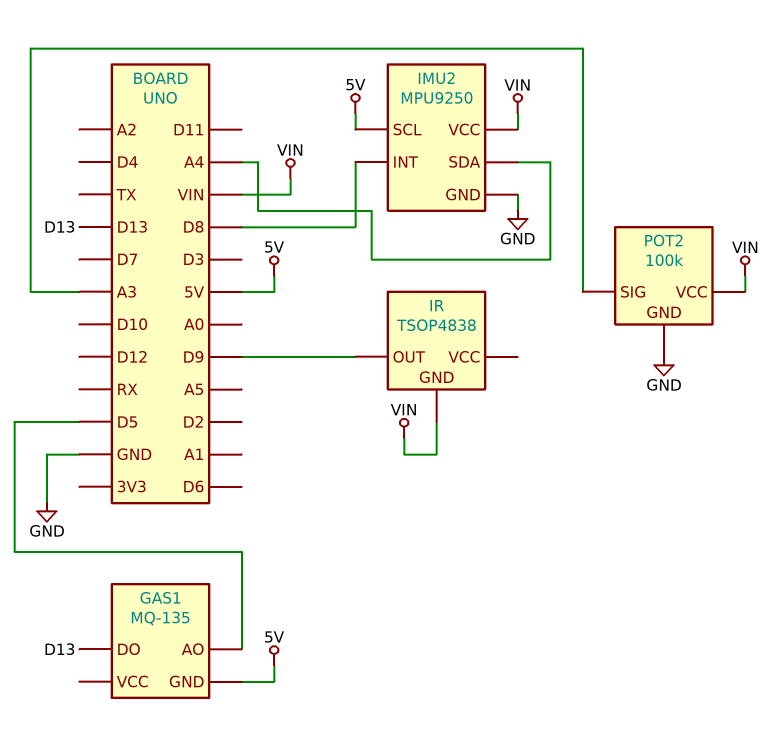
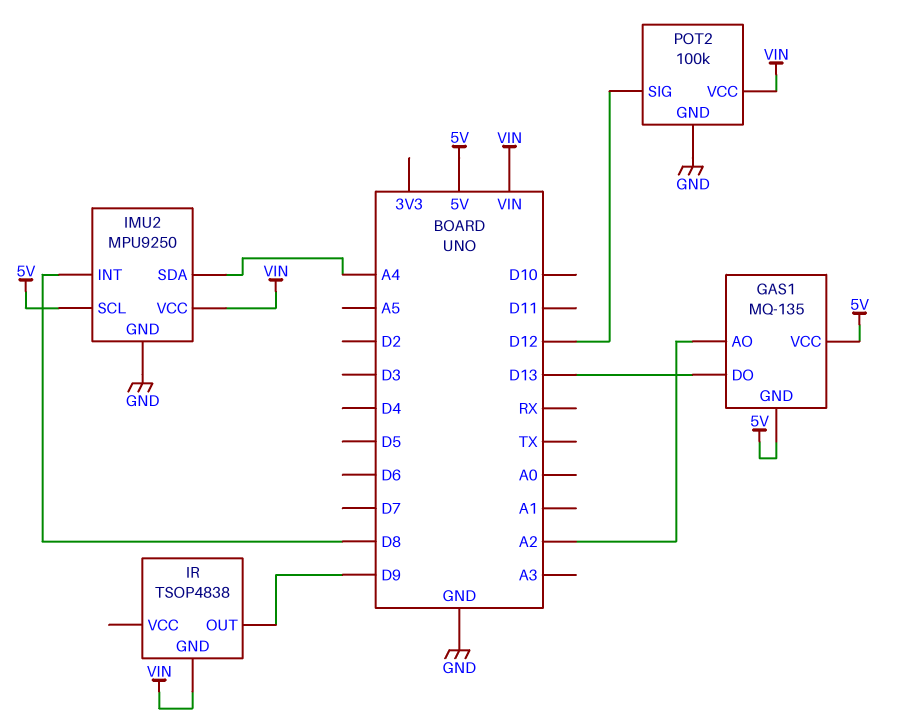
GAS1 pin AO: D5 -> A2
GAS1 pin VCC: none -> 5V
POT2 pin SIG: A3 -> D12

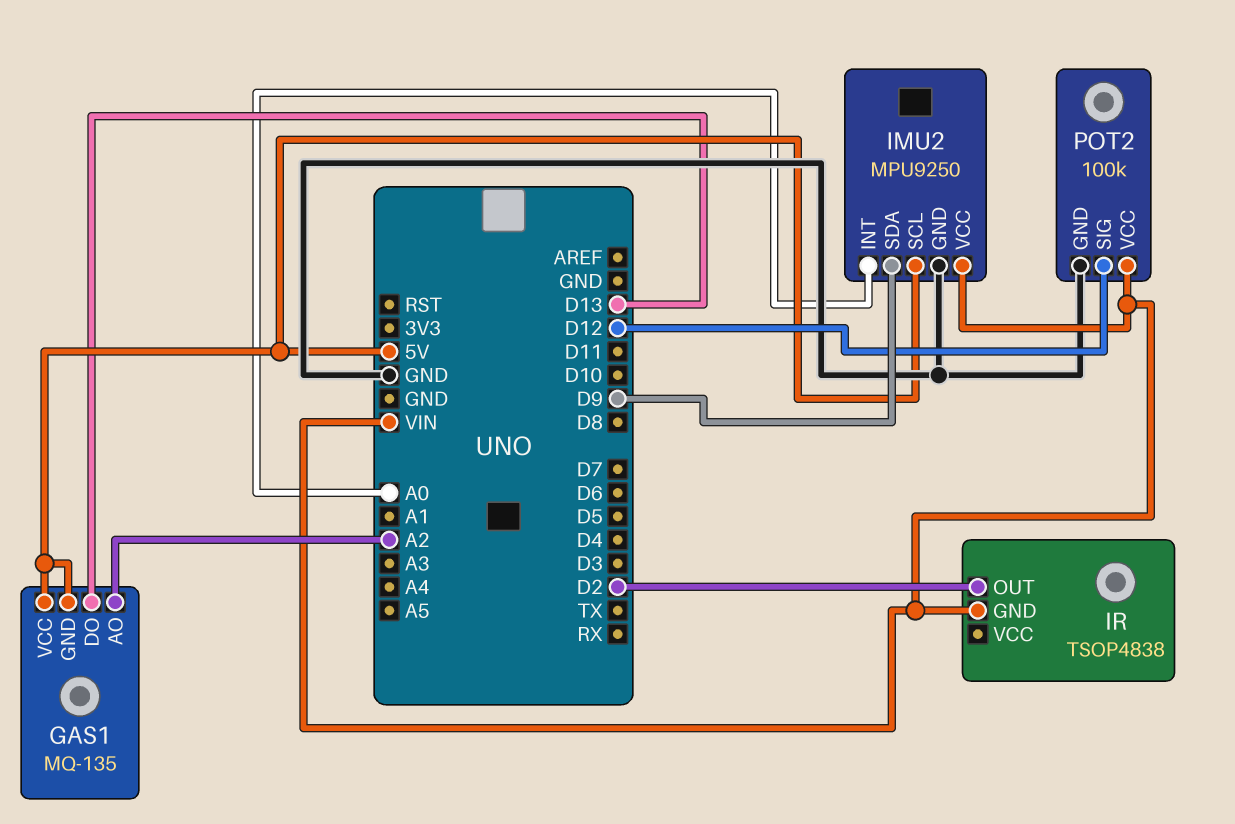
IMU2 pin INT: D8 -> A0
IMU2 pin SDA: A4 -> D9
IR pin OUT: D9 -> D2

